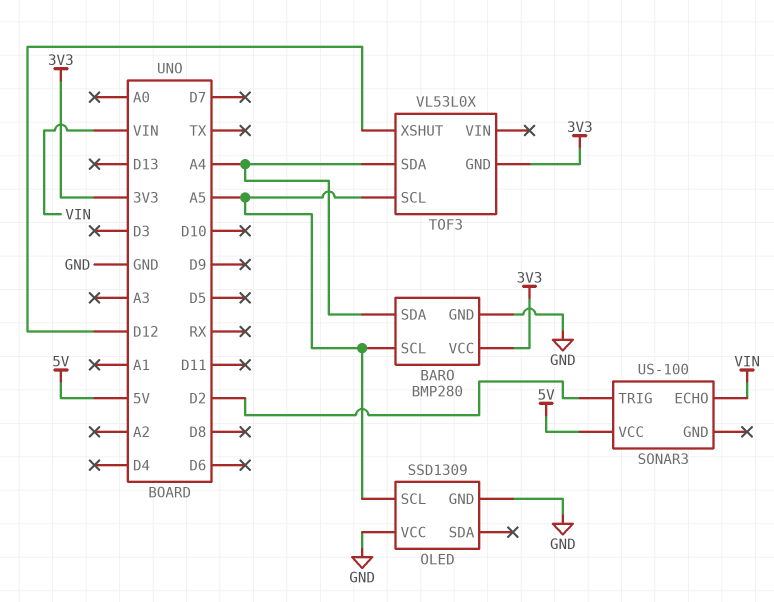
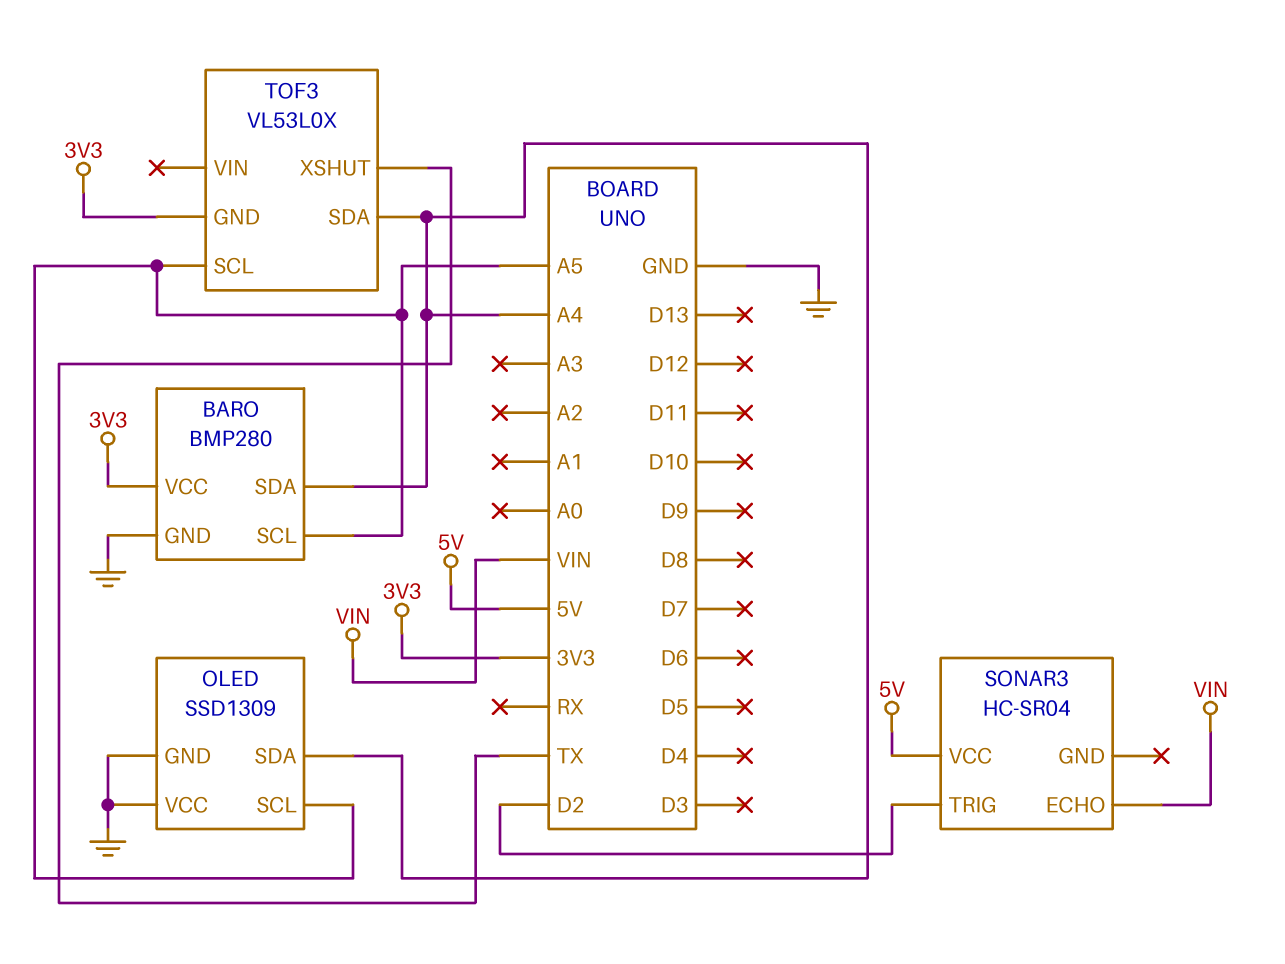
OLED pin SDA: none -> A4
SONAR3: US-100 -> HC-SR04
TOF3 pin XSHUT: D12 -> TX

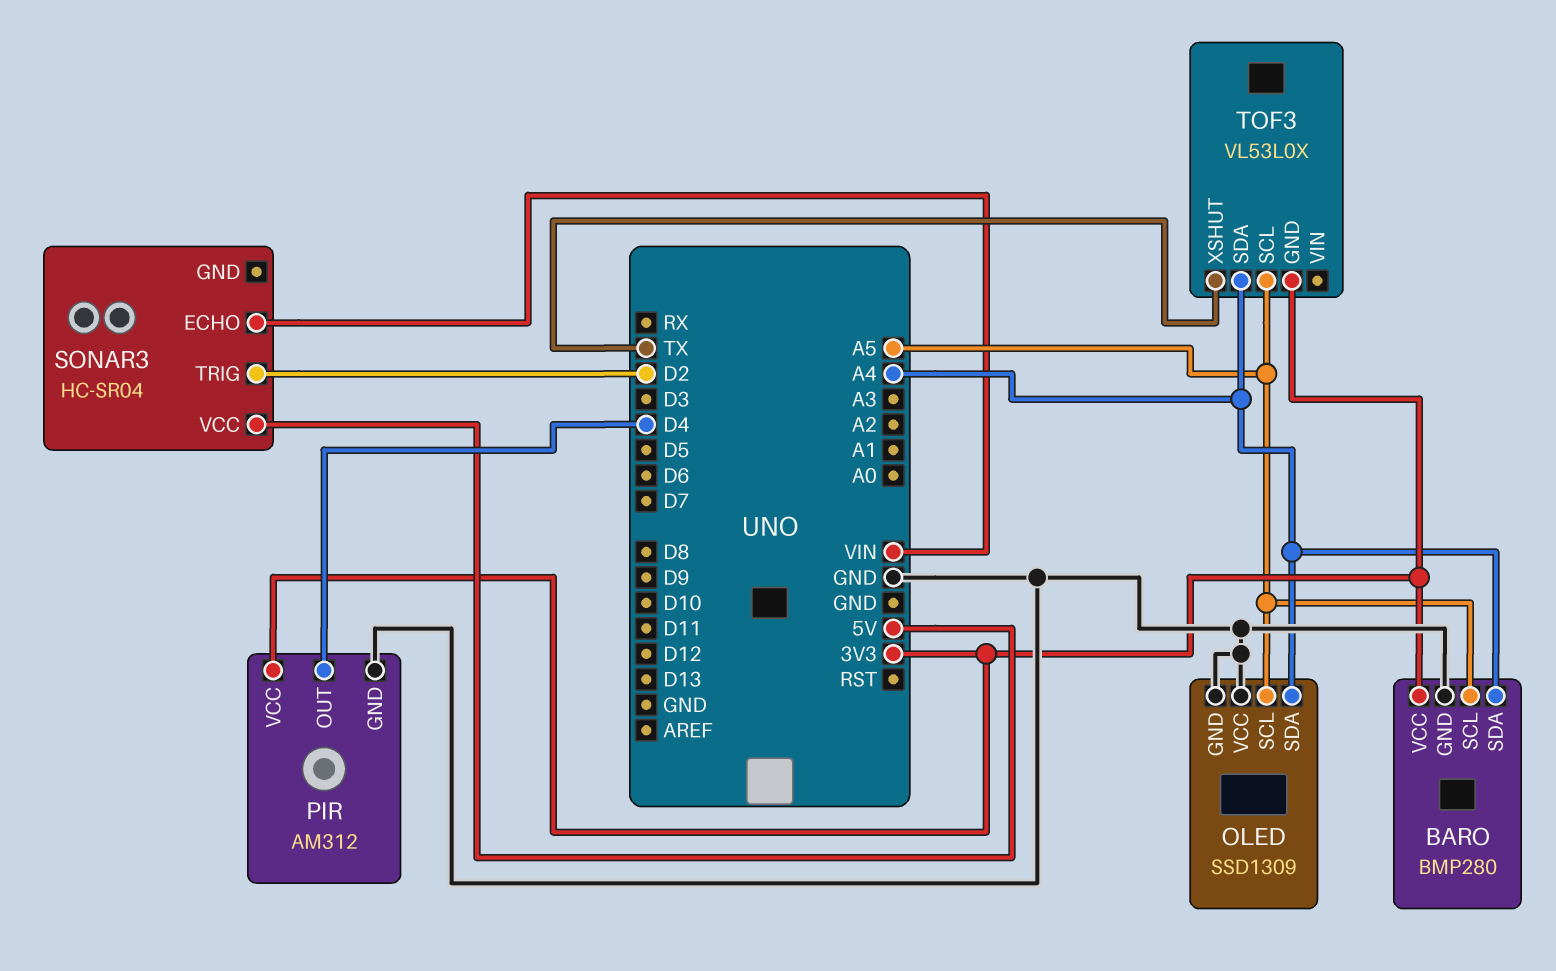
PIR: none -> AM312
PIR pin GND: none -> GND
PIR pin OUT: none -> D4
PIR pin VCC: none -> 3V3

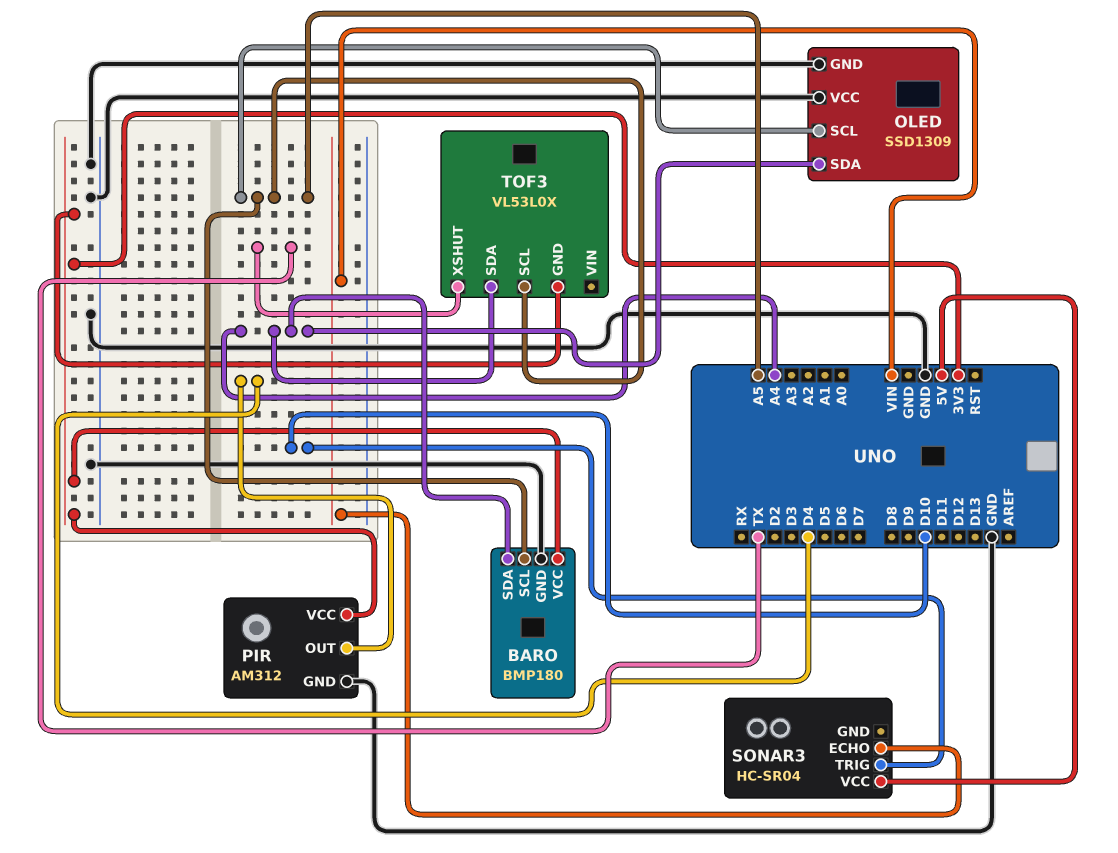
BARO: BMP280 -> BMP180
SONAR3 pin TRIG: D2 -> D10

